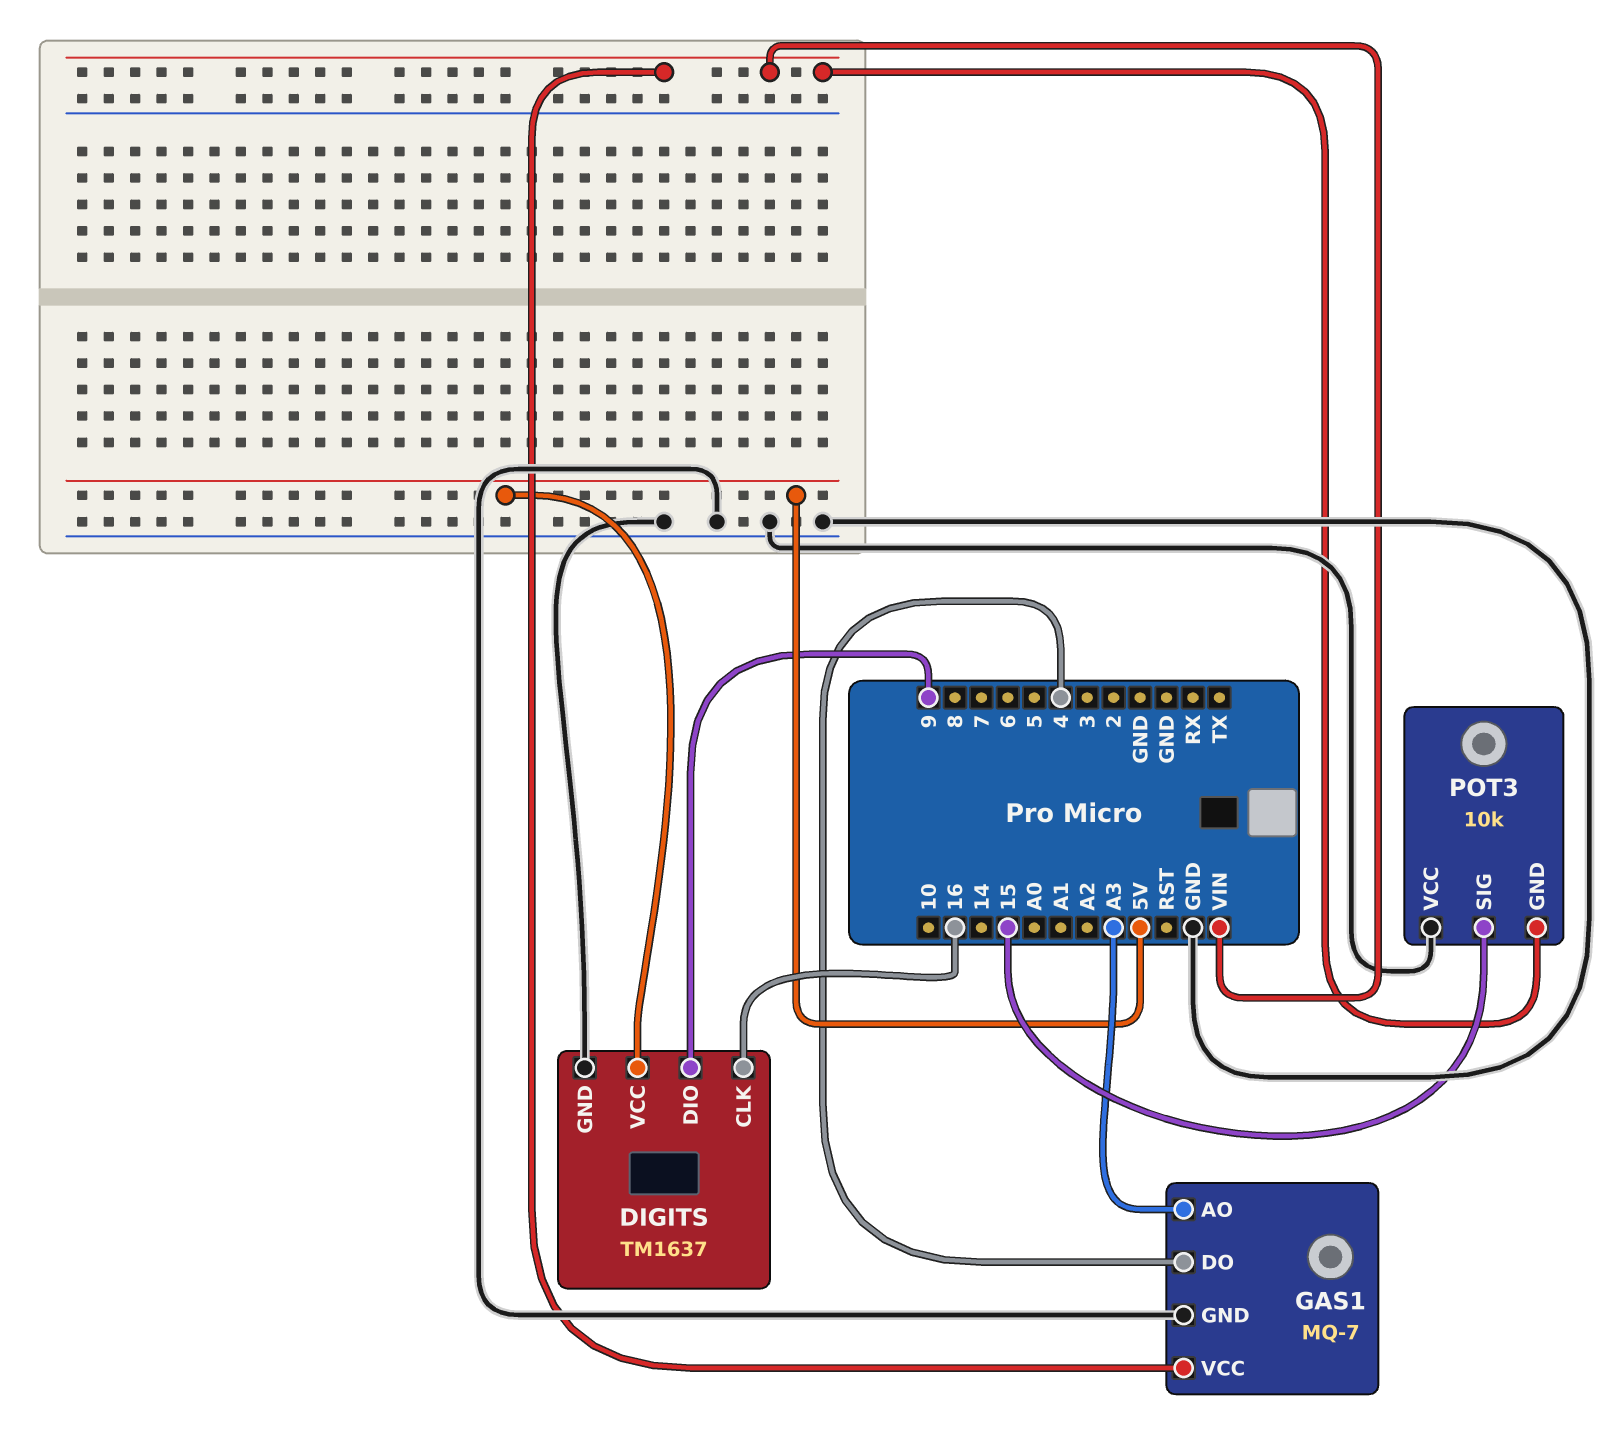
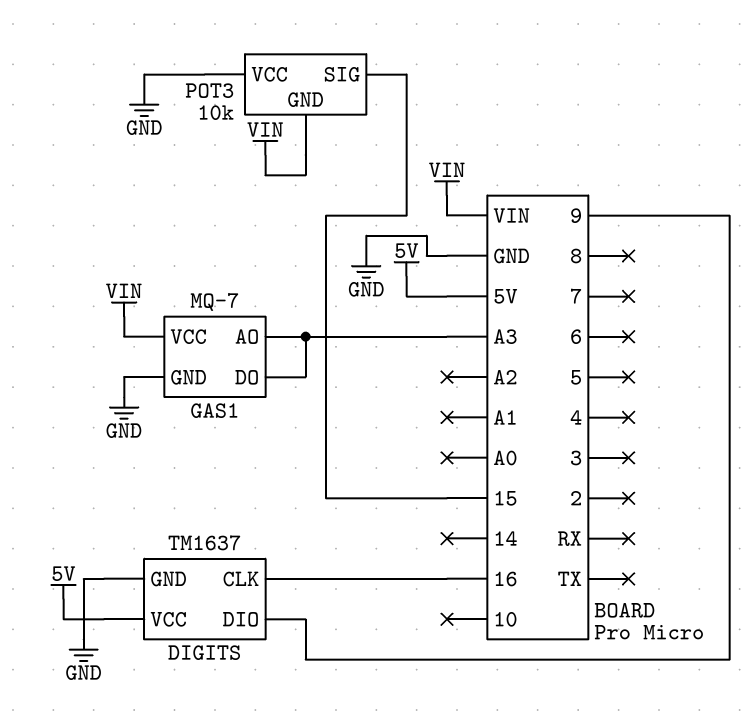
GAS1 pin DO: 4 -> A3

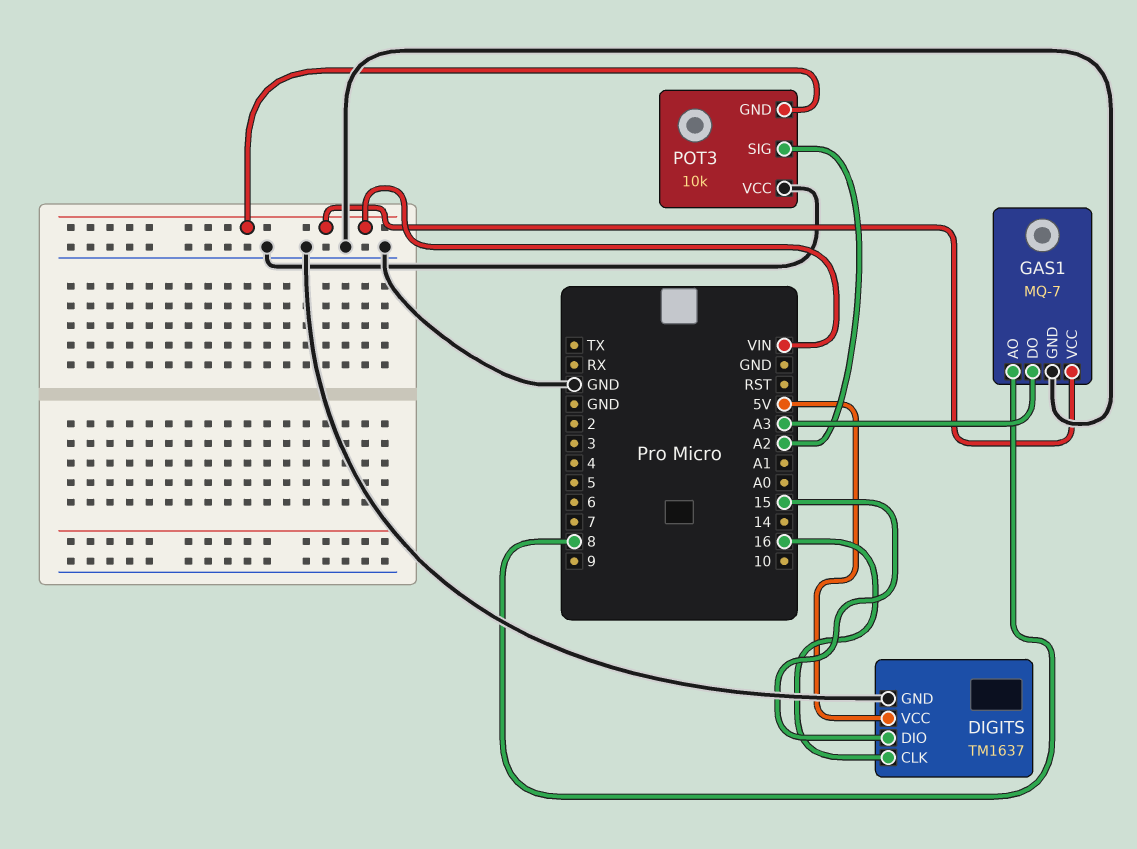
DIGITS pin DIO: 9 -> 15
GAS1 pin AO: A3 -> 8
POT3 pin SIG: 15 -> A2

